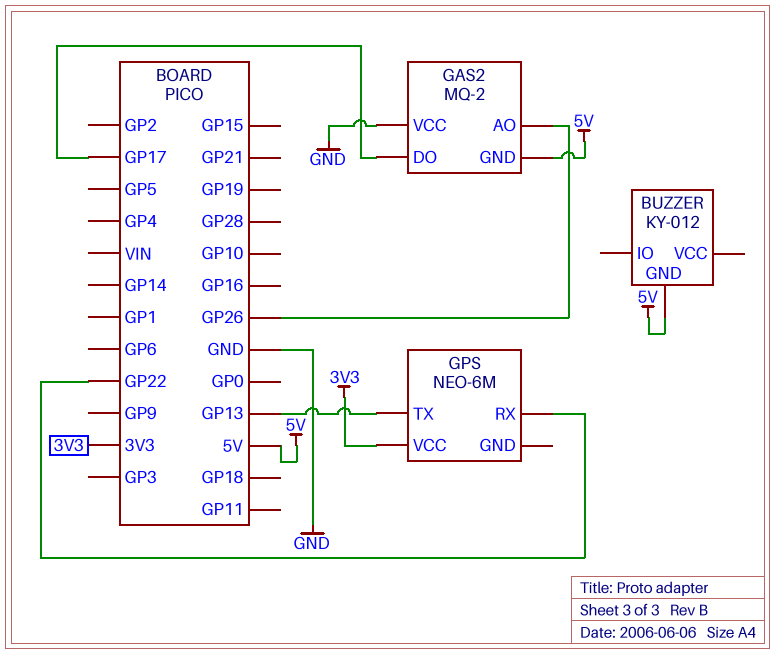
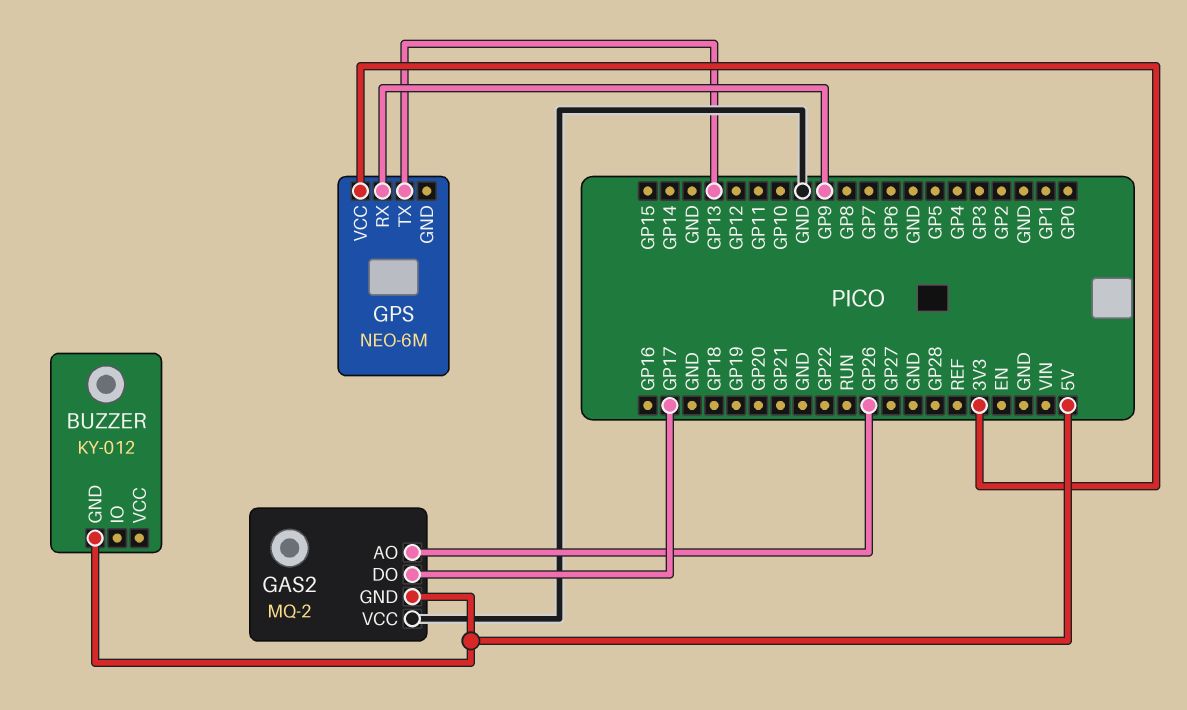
GPS pin RX: GP22 -> GP9

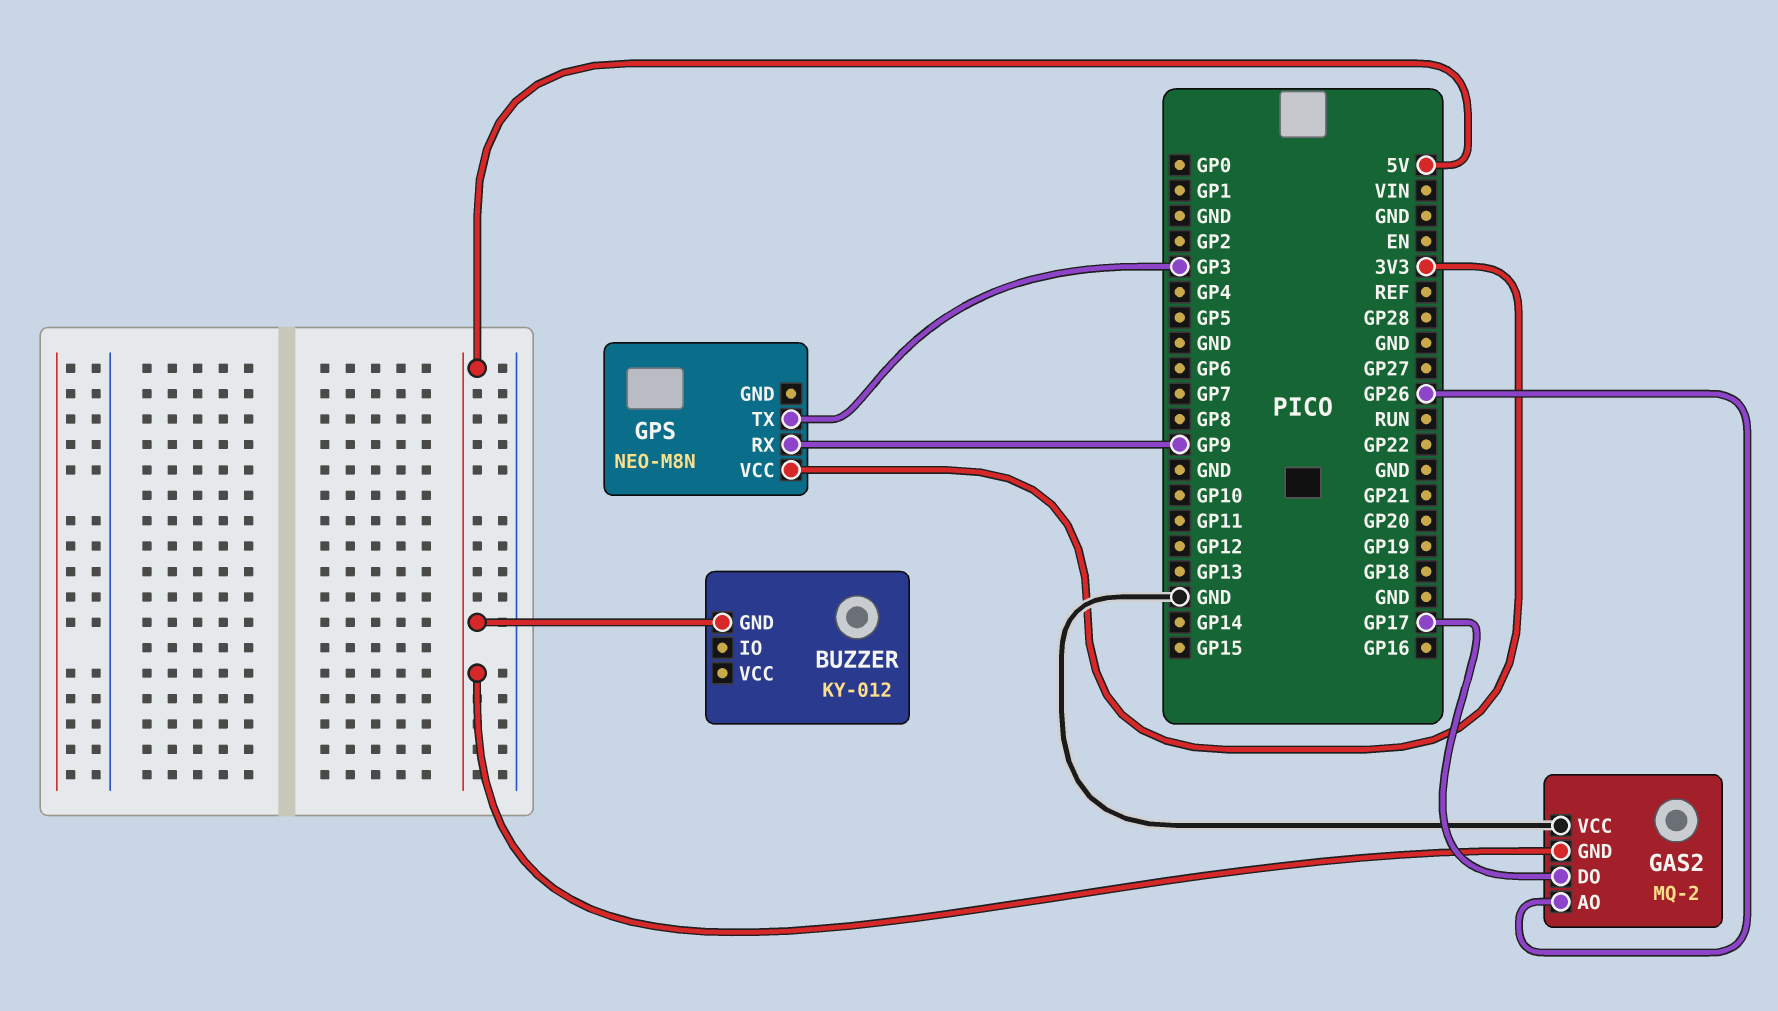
GPS: NEO-6M -> NEO-M8N
GPS pin TX: GP13 -> GP3

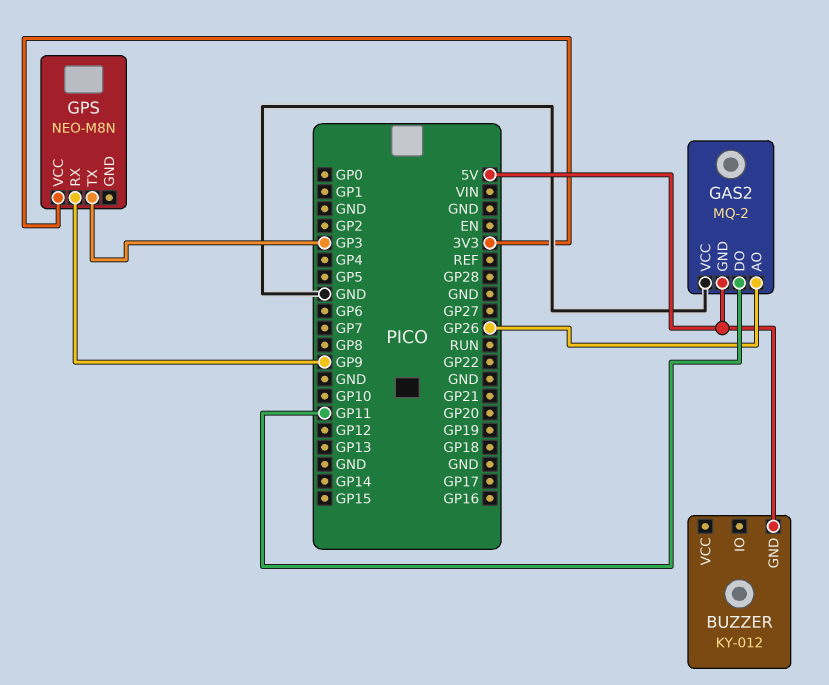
GAS2 pin DO: GP17 -> GP11

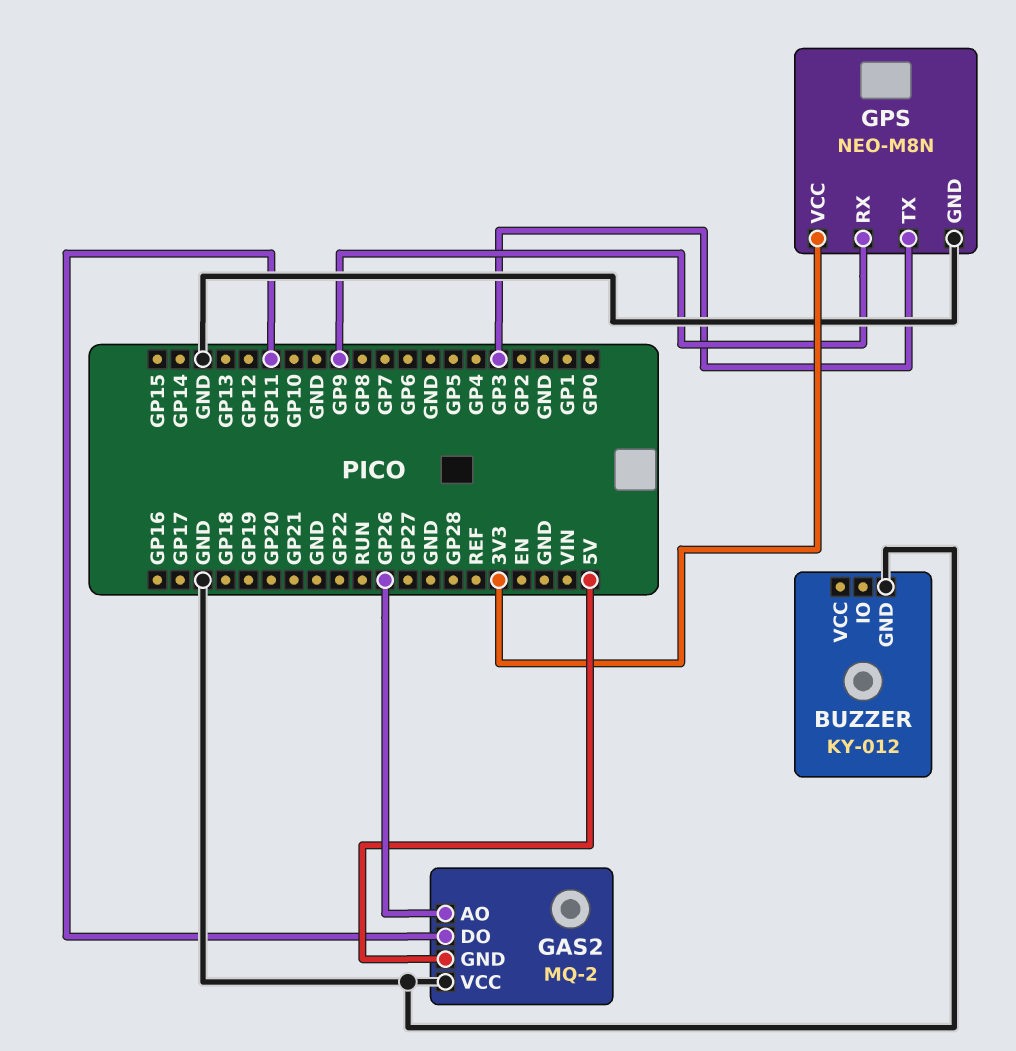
BUZZER pin GND: 5V -> GND
GPS pin GND: none -> GND

